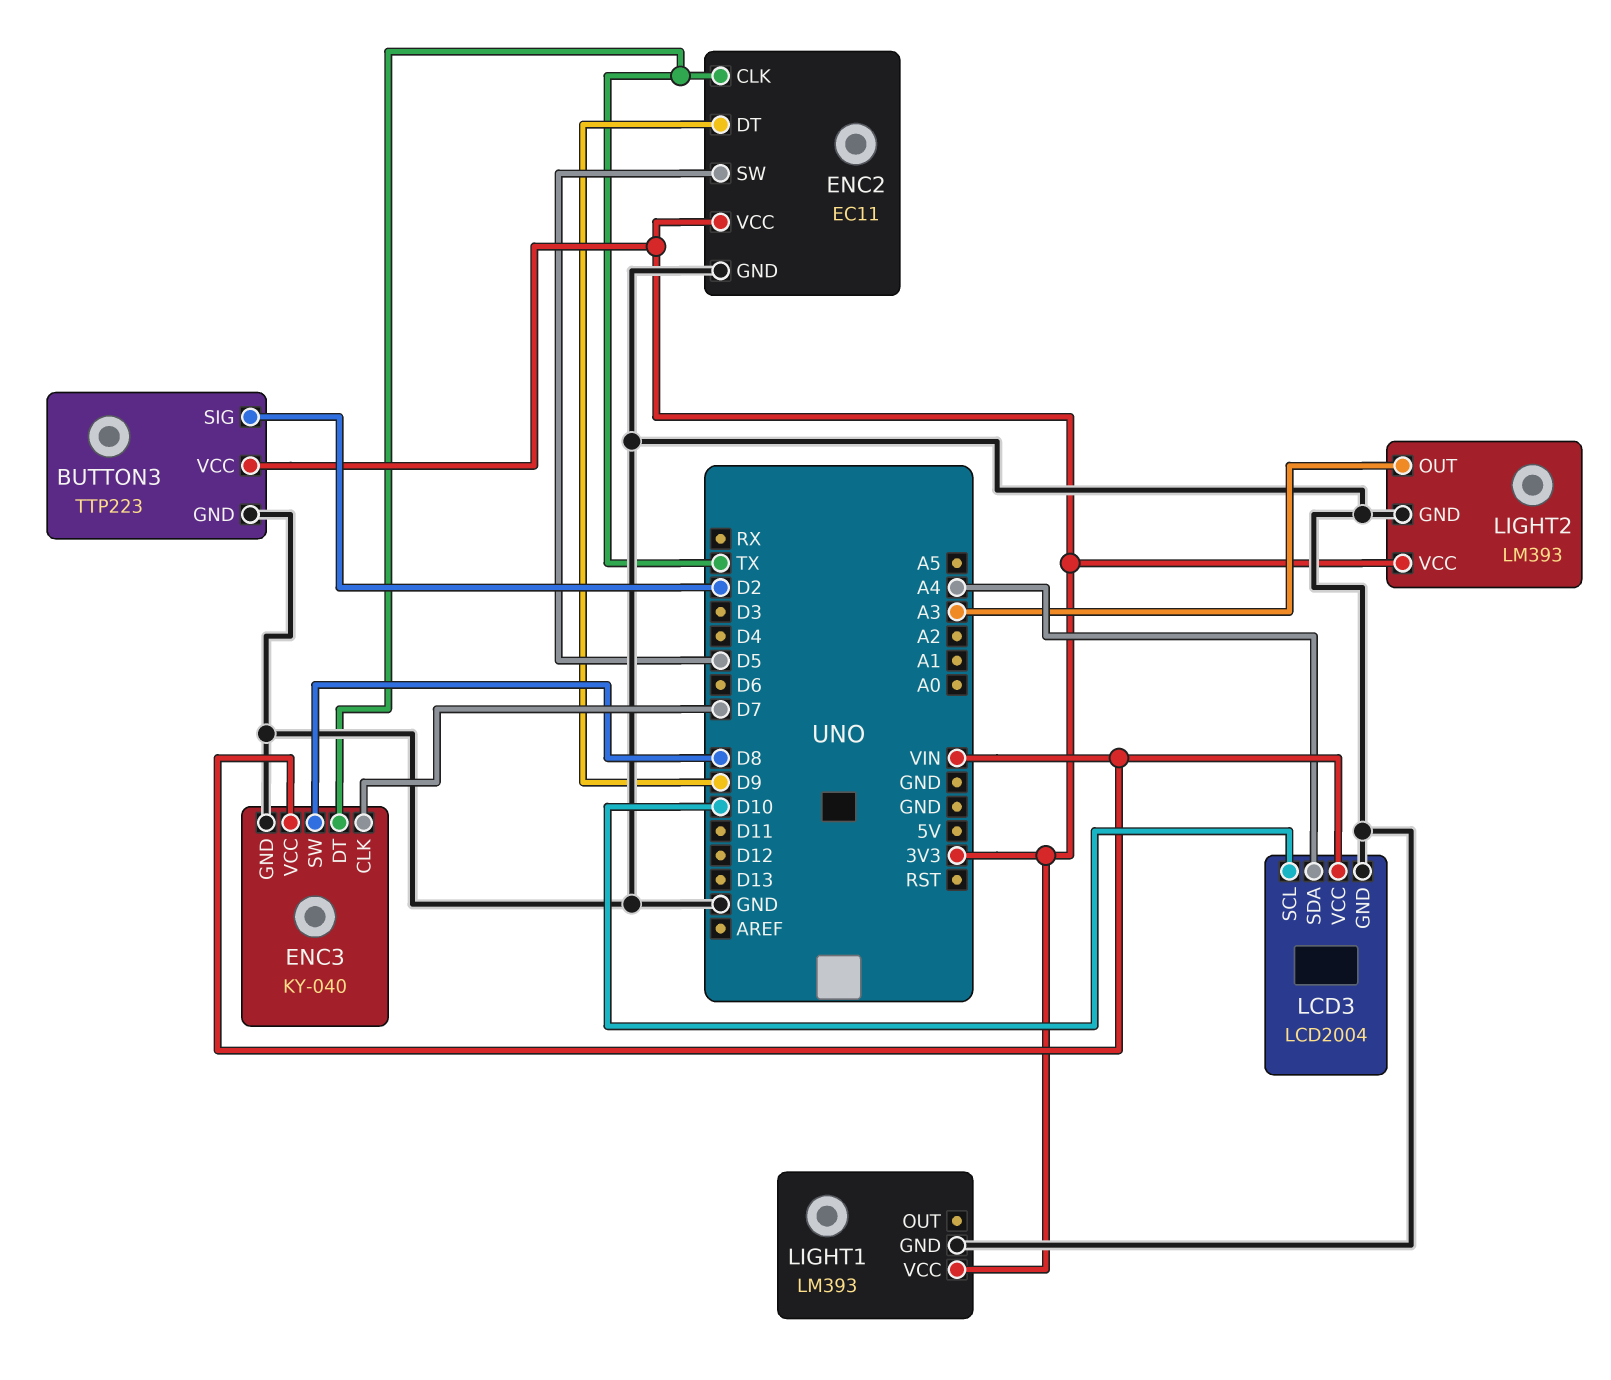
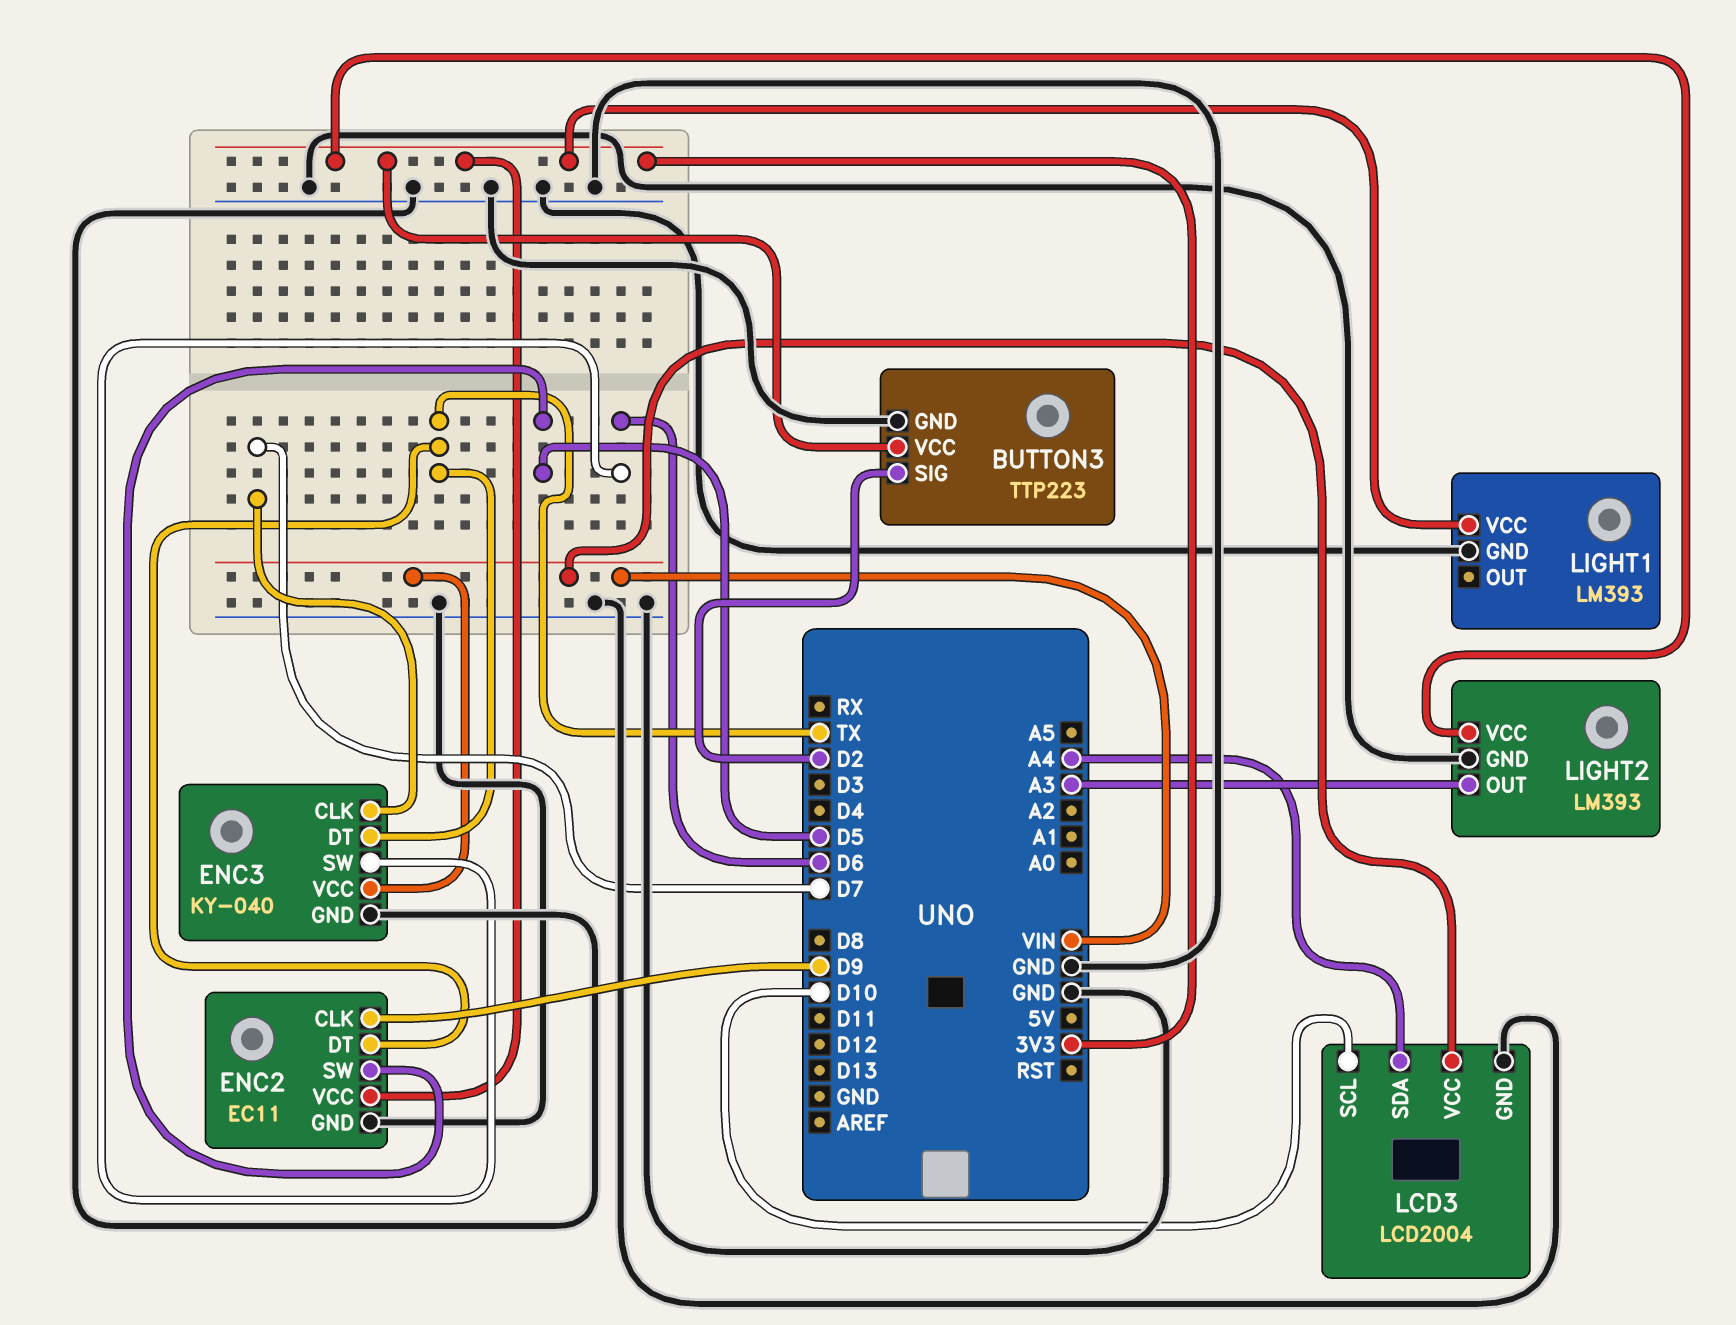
ENC2 pin CLK: TX -> D9
ENC2 pin DT: D9 -> TX
ENC3 pin SW: D8 -> D6

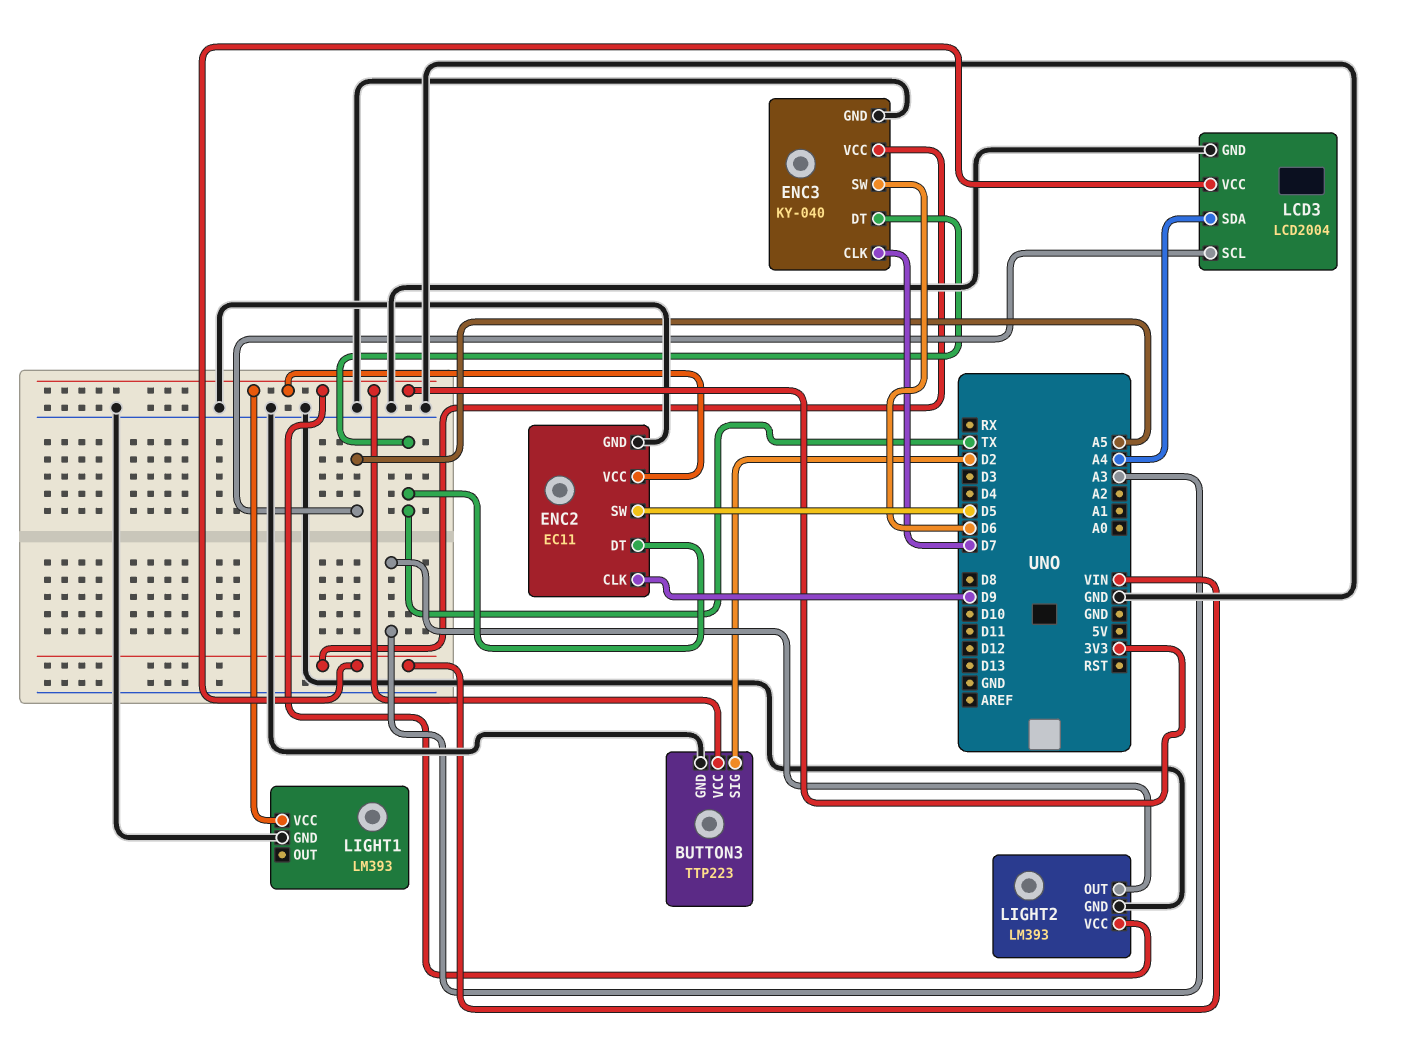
LCD3 pin SCL: D10 -> A5

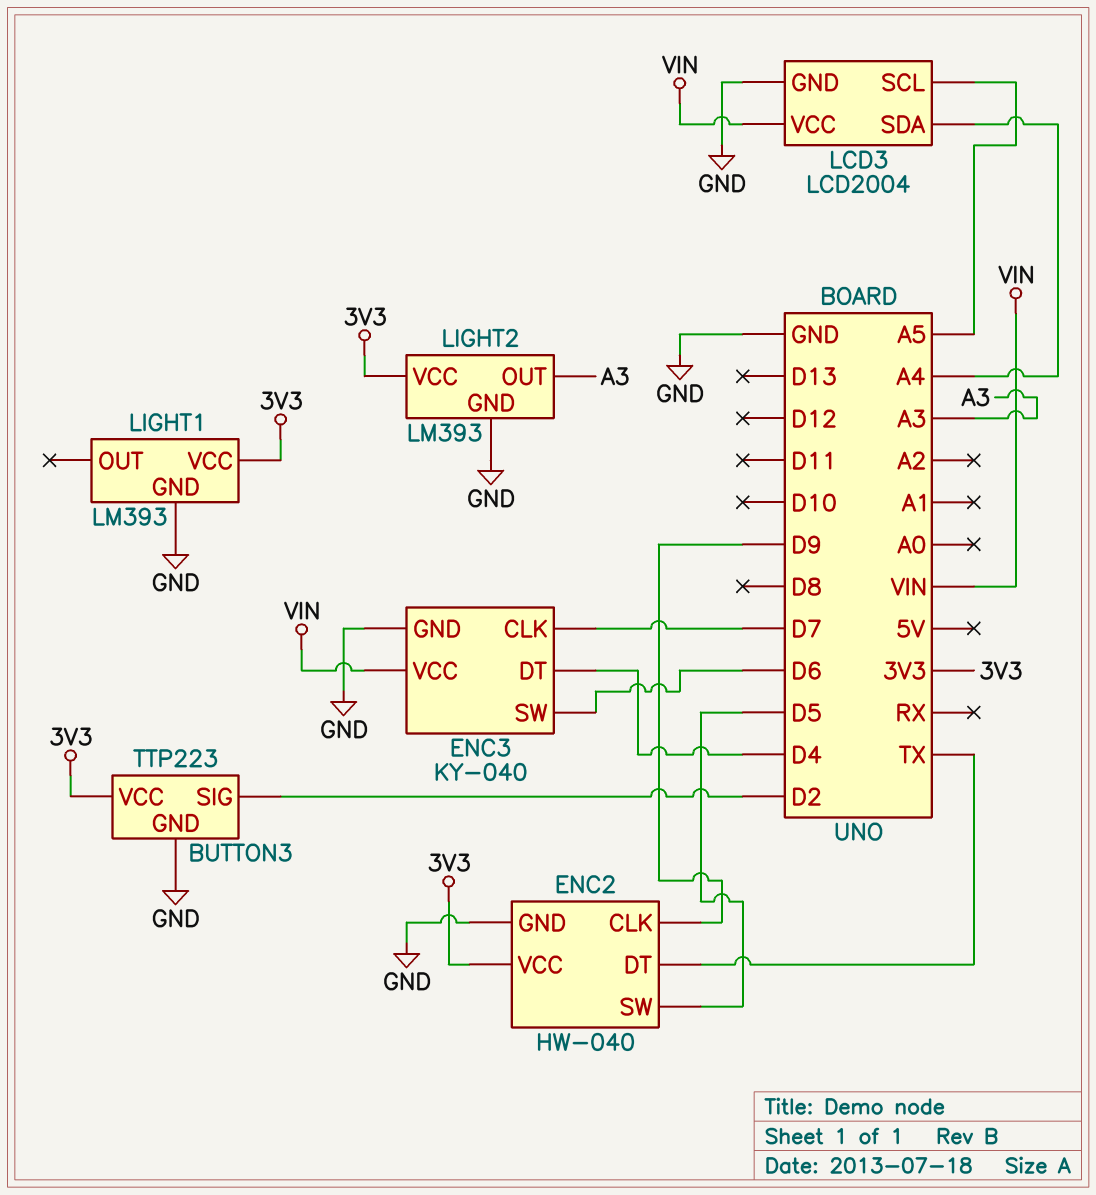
ENC2: EC11 -> HW-040
ENC3 pin DT: TX -> D4

